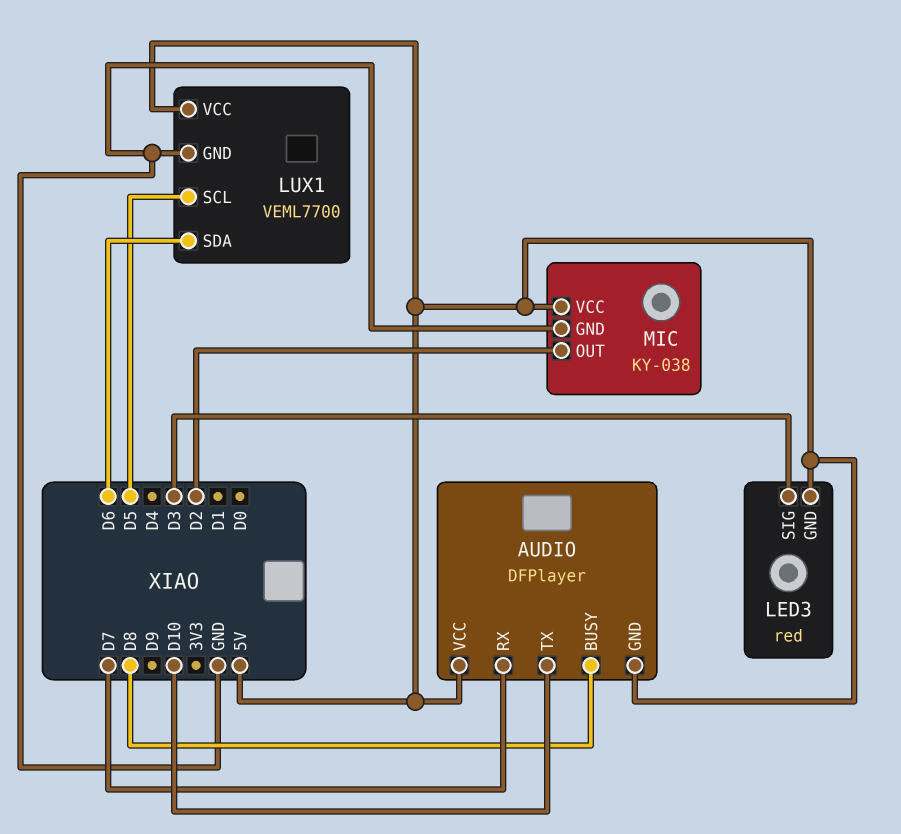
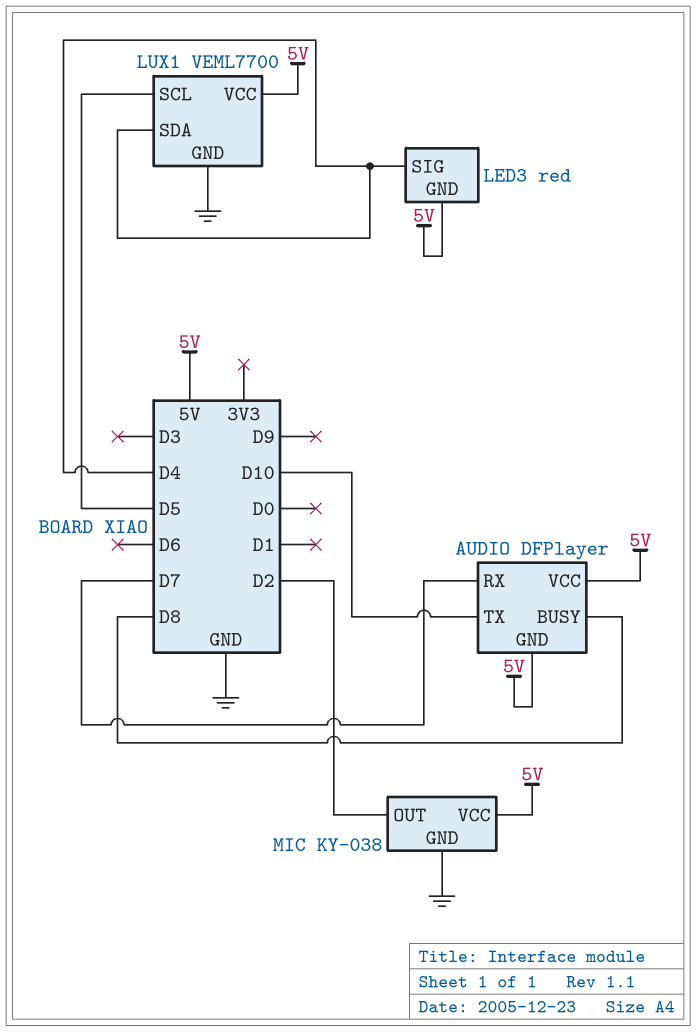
LED3 pin SIG: D3 -> D4
LUX1 pin SDA: D6 -> D4

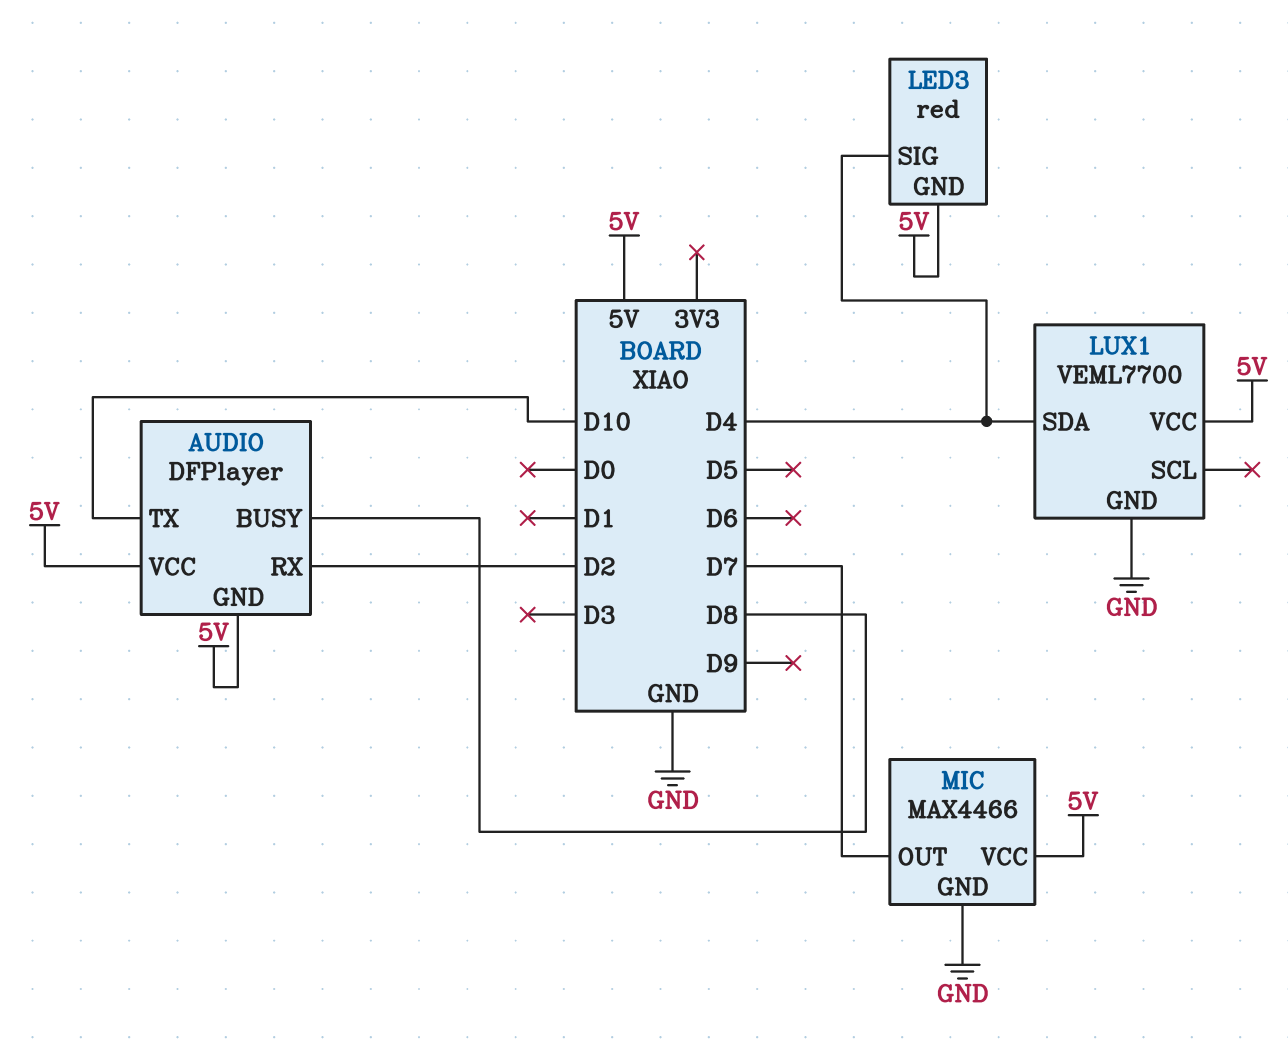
AUDIO pin RX: D7 -> D2
LUX1 pin SCL: D5 -> none
MIC: KY-038 -> MAX4466
MIC pin OUT: D2 -> D7

